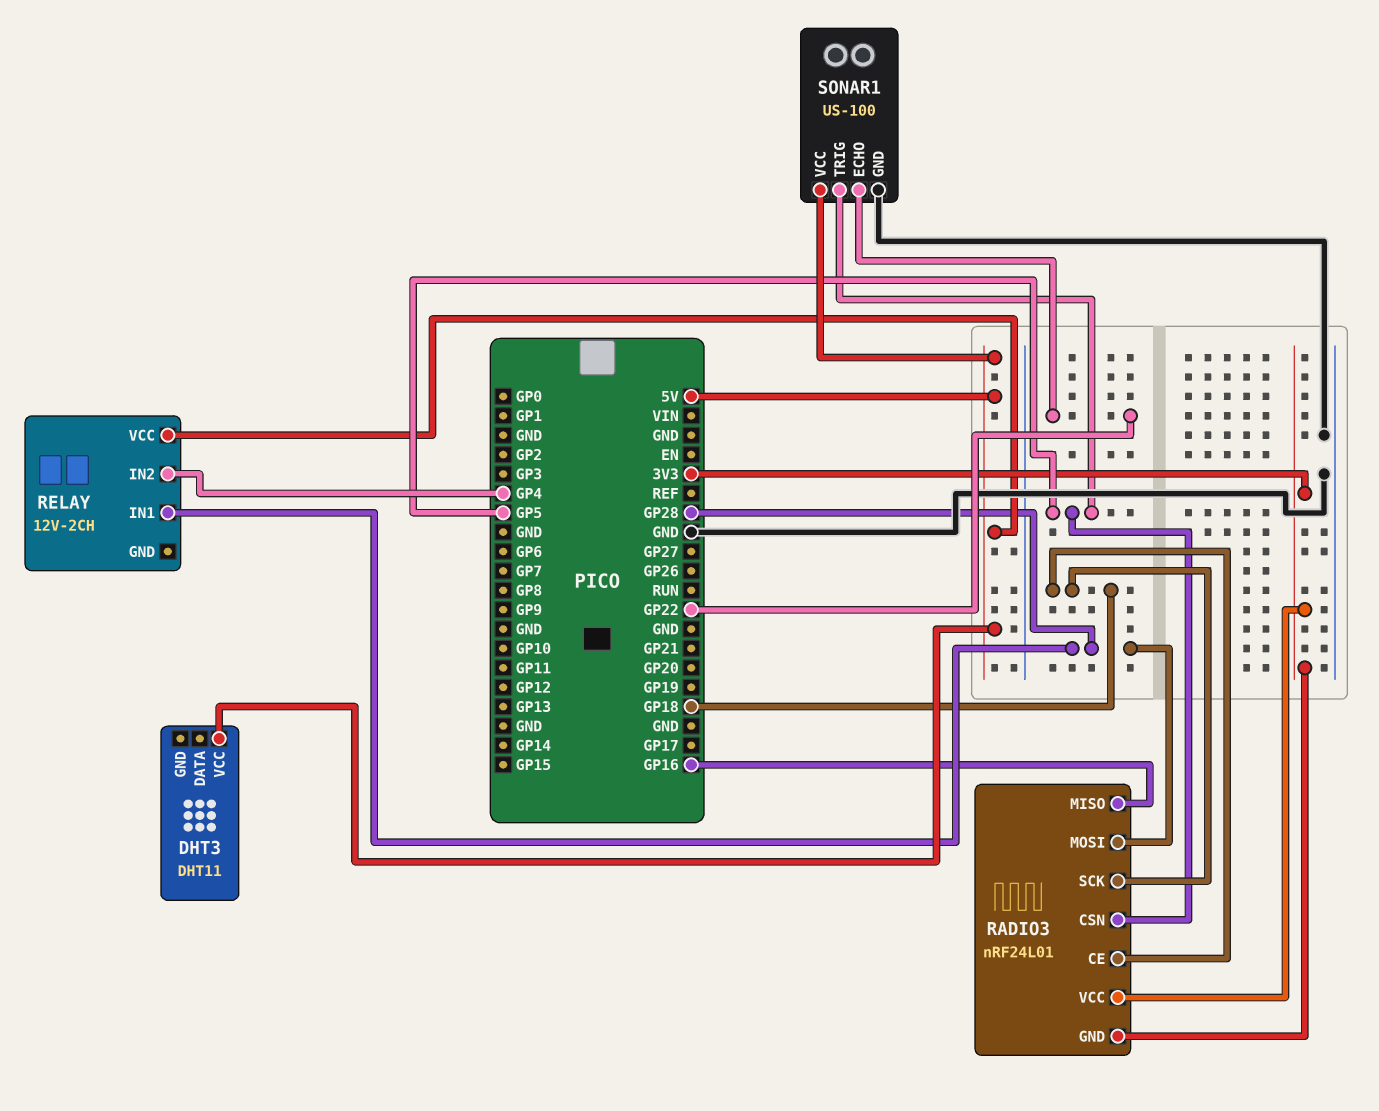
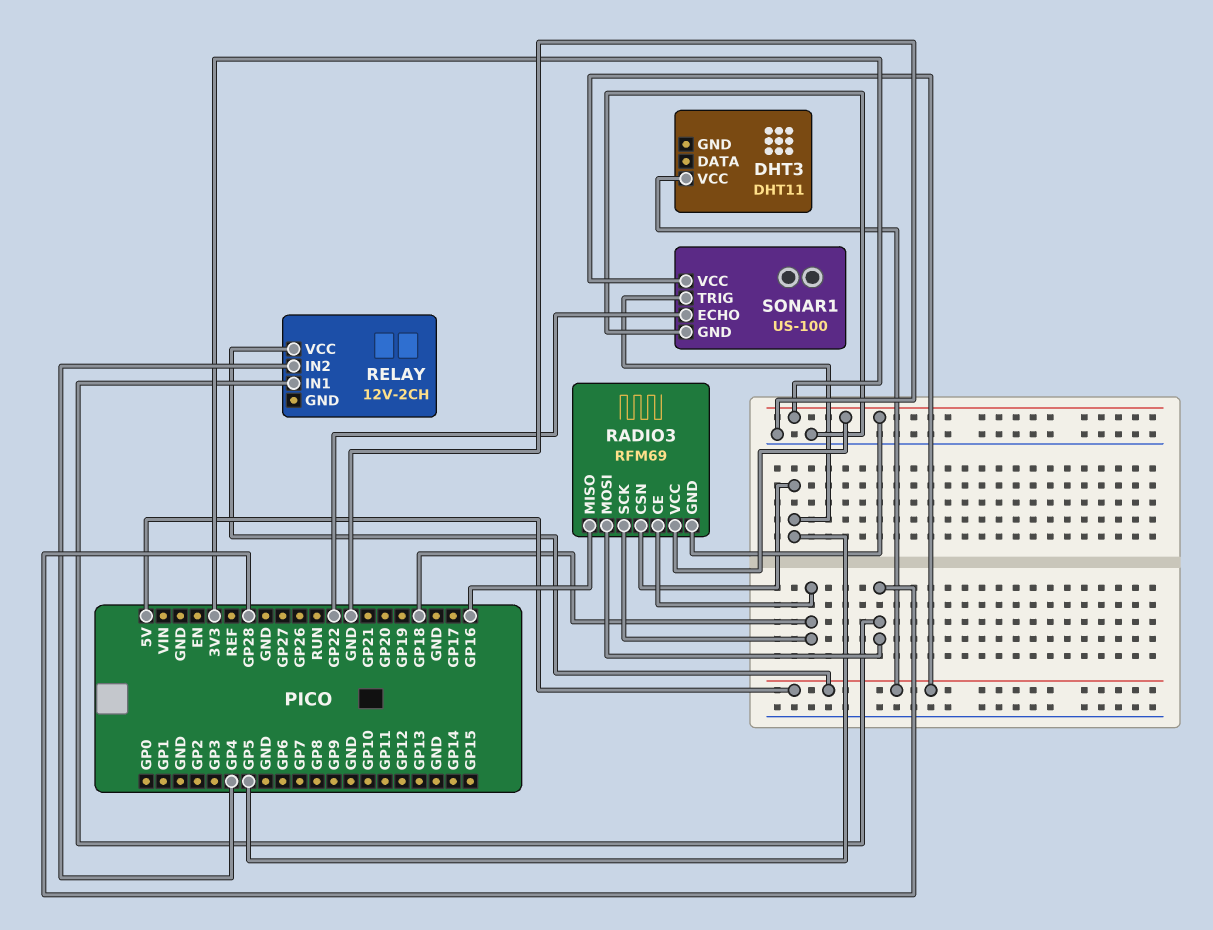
RADIO3: nRF24L01 -> RFM69

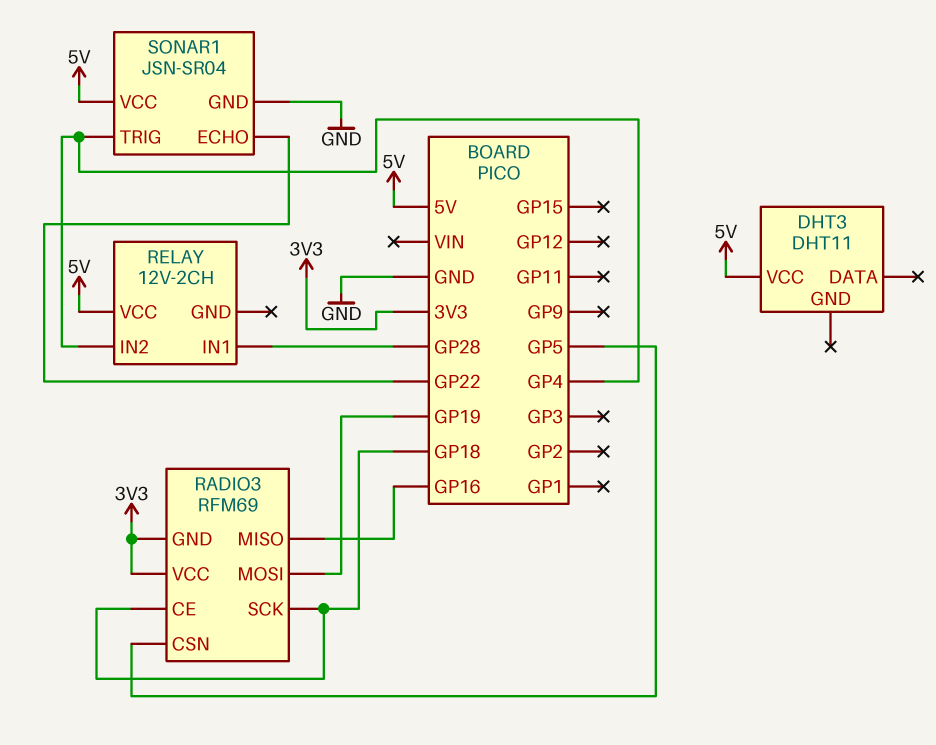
RADIO3 pin MOSI: GP28 -> GP19
SONAR1: US-100 -> JSN-SR04
SONAR1 pin TRIG: GP5 -> GP4

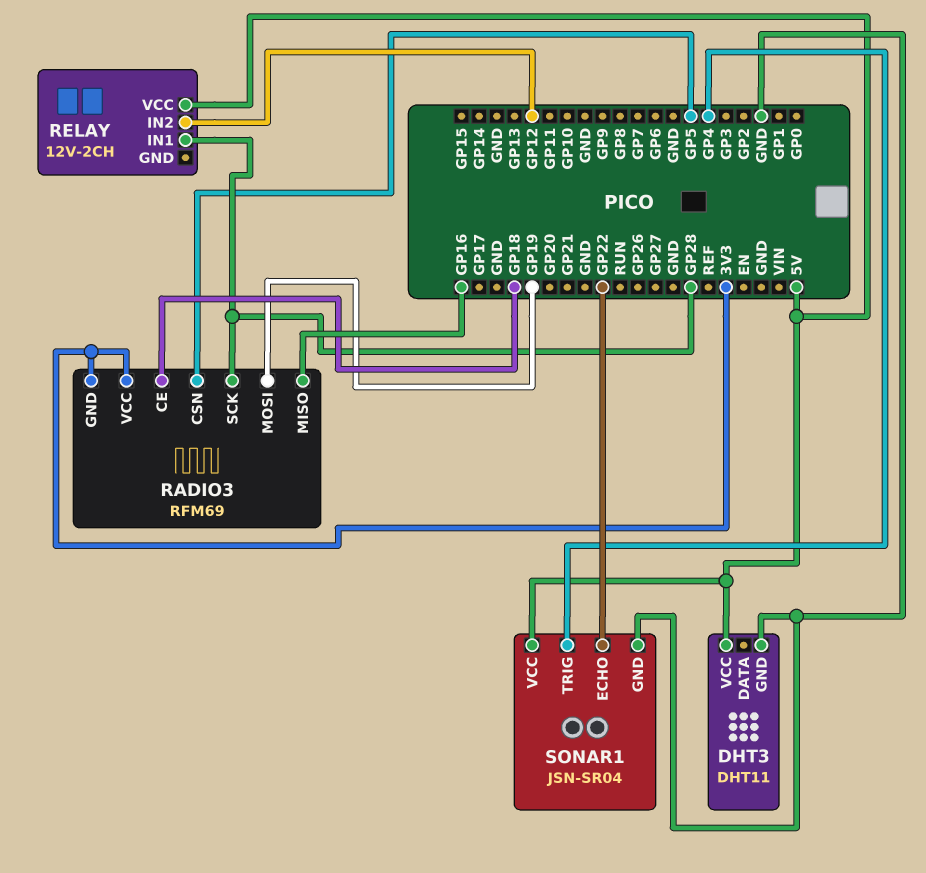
DHT3 pin GND: none -> GND
RADIO3 pin SCK: GP18 -> GP28
RELAY pin IN2: GP4 -> GP12

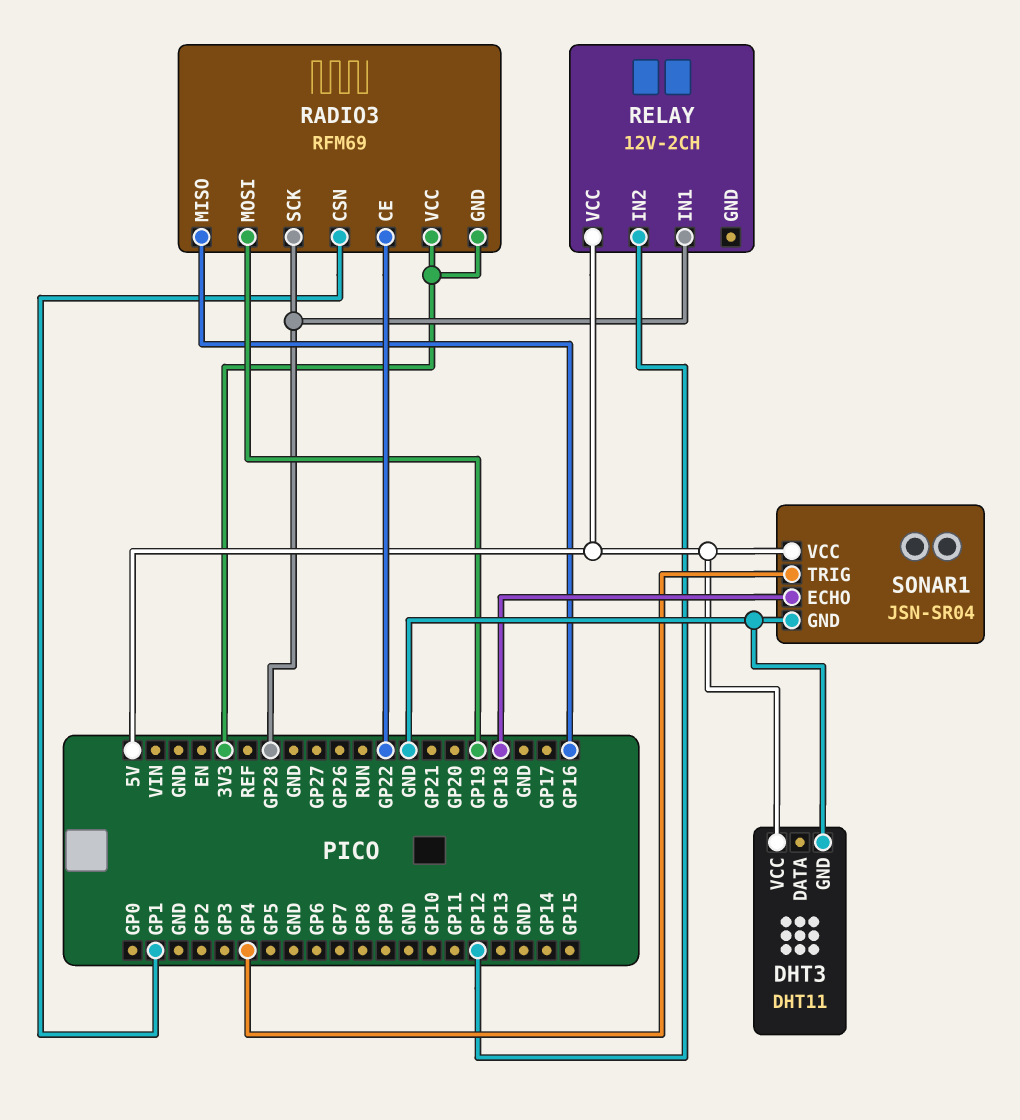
RADIO3 pin CE: GP18 -> GP22
RADIO3 pin CSN: GP5 -> GP1
SONAR1 pin ECHO: GP22 -> GP18

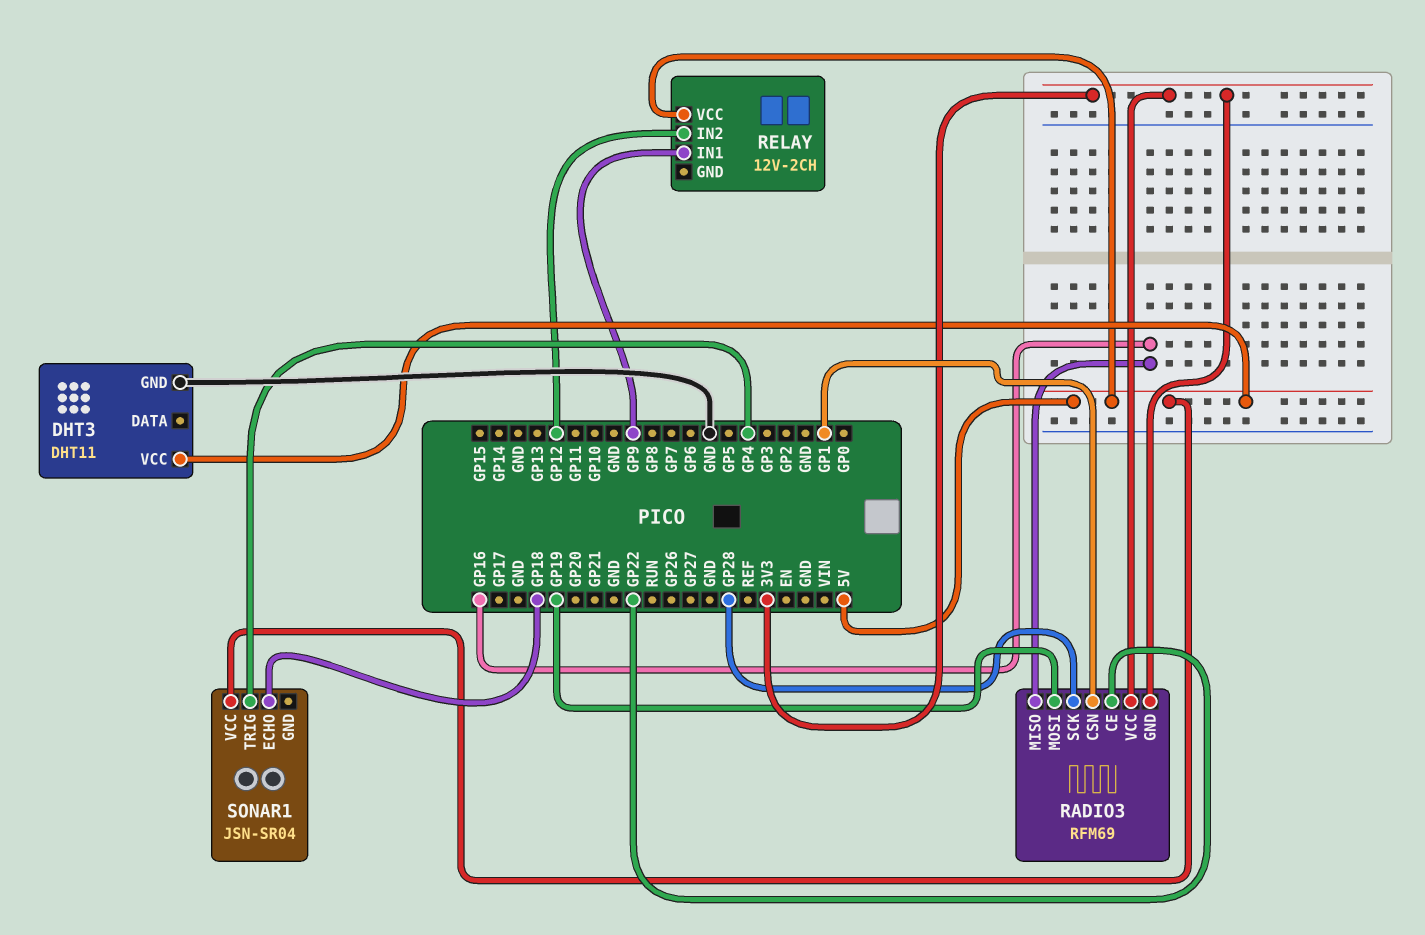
RELAY pin IN1: GP28 -> GP9
SONAR1 pin GND: GND -> none

